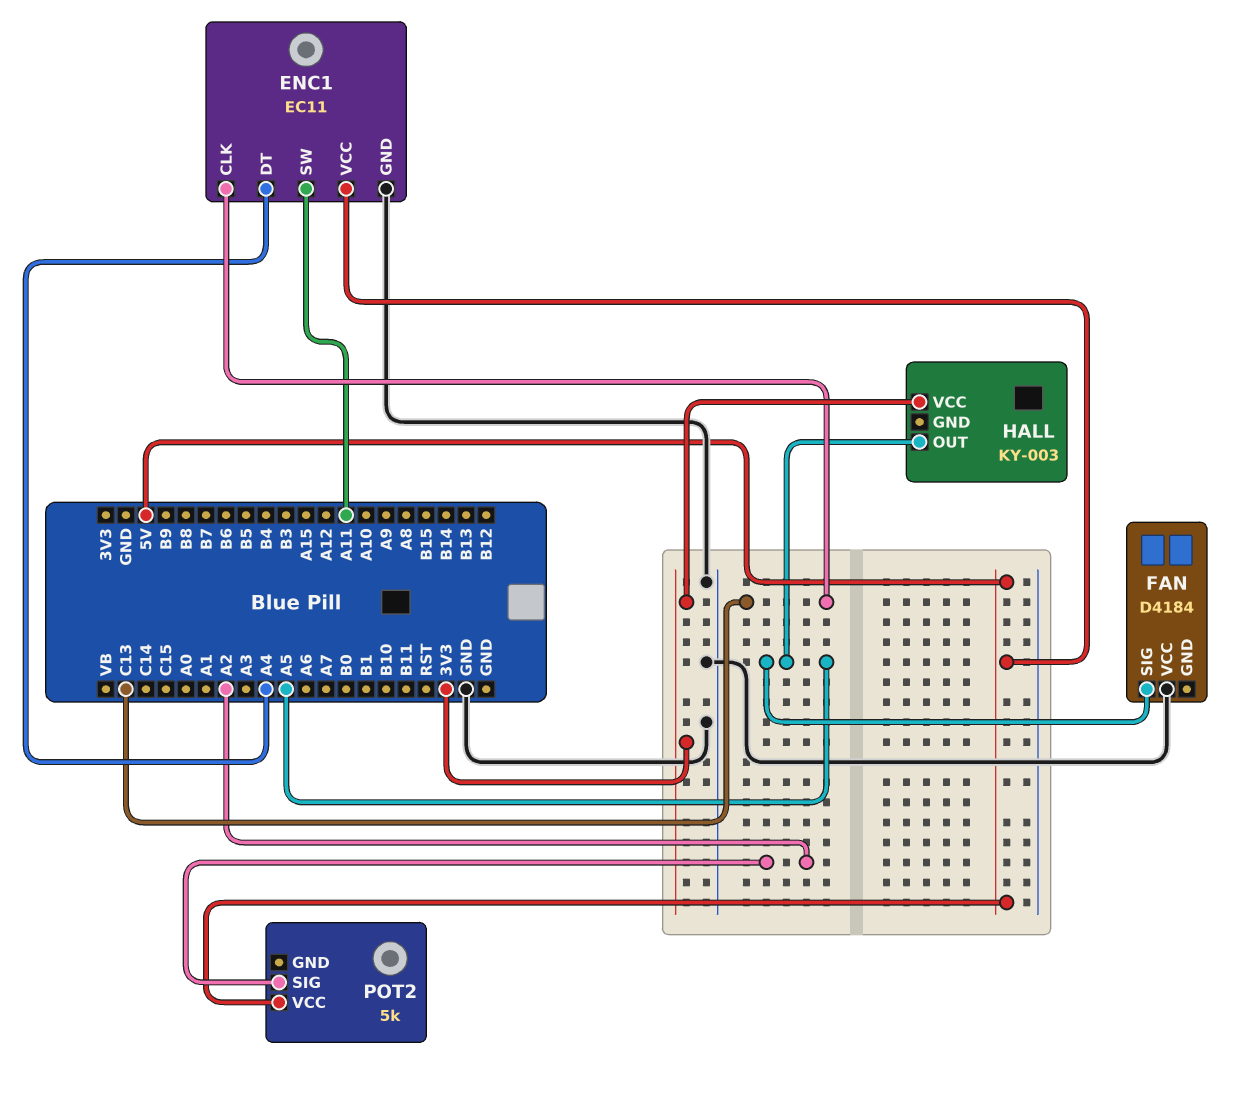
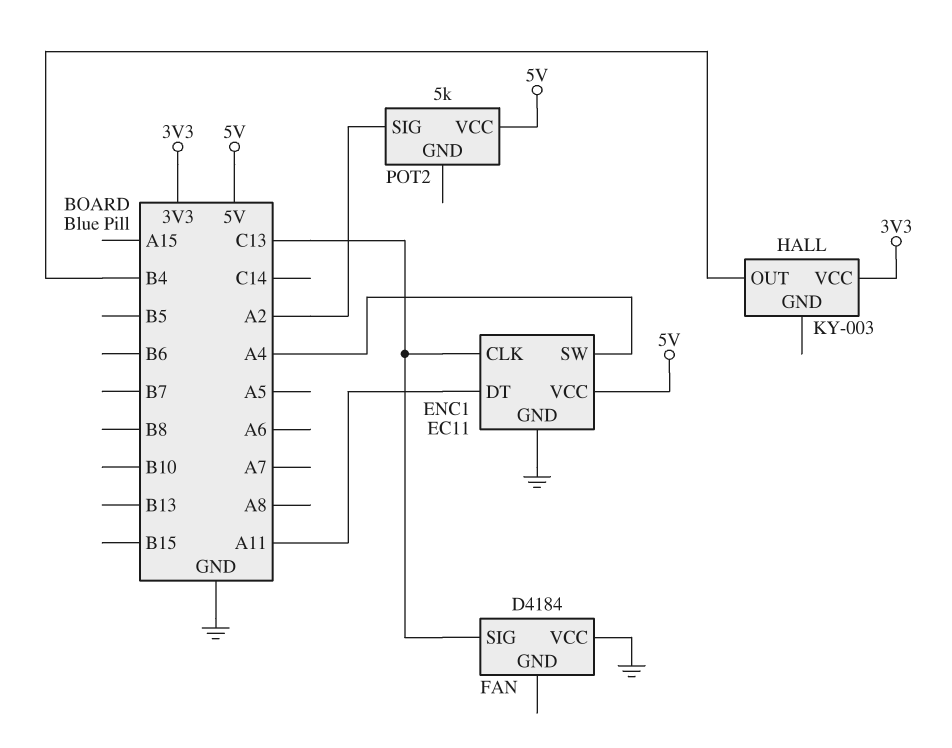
ENC1 pin DT: A4 -> A11
ENC1 pin SW: A11 -> A4
FAN pin SIG: A5 -> C13
HALL pin OUT: A5 -> B4

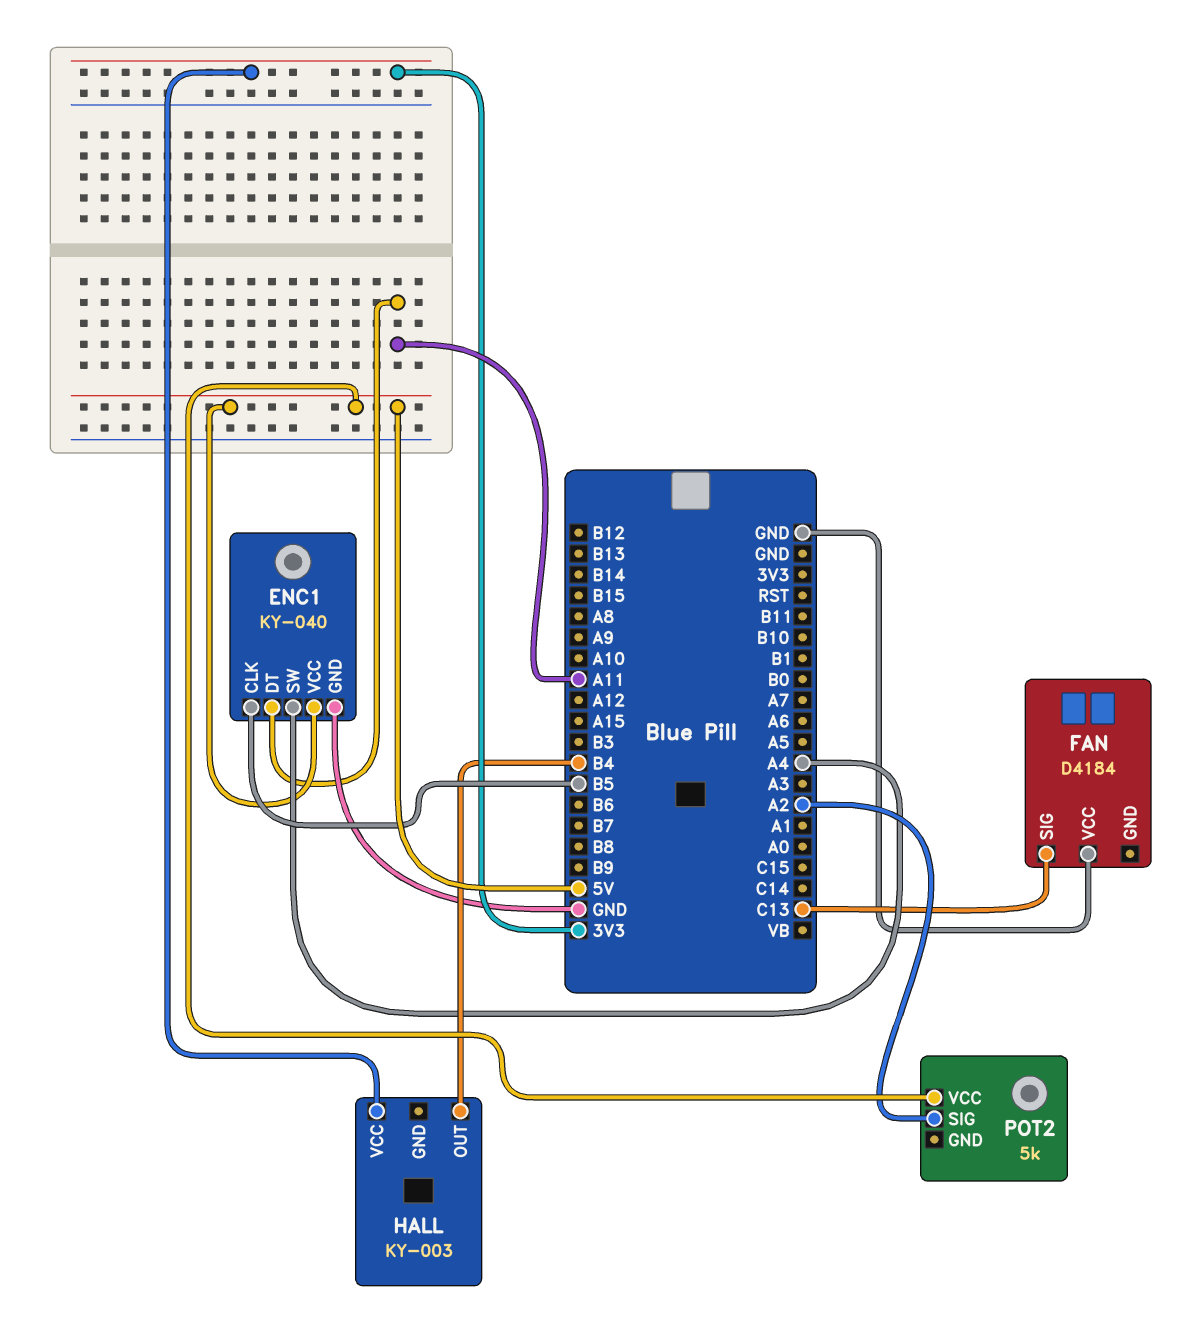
ENC1: EC11 -> KY-040
ENC1 pin CLK: C13 -> B5

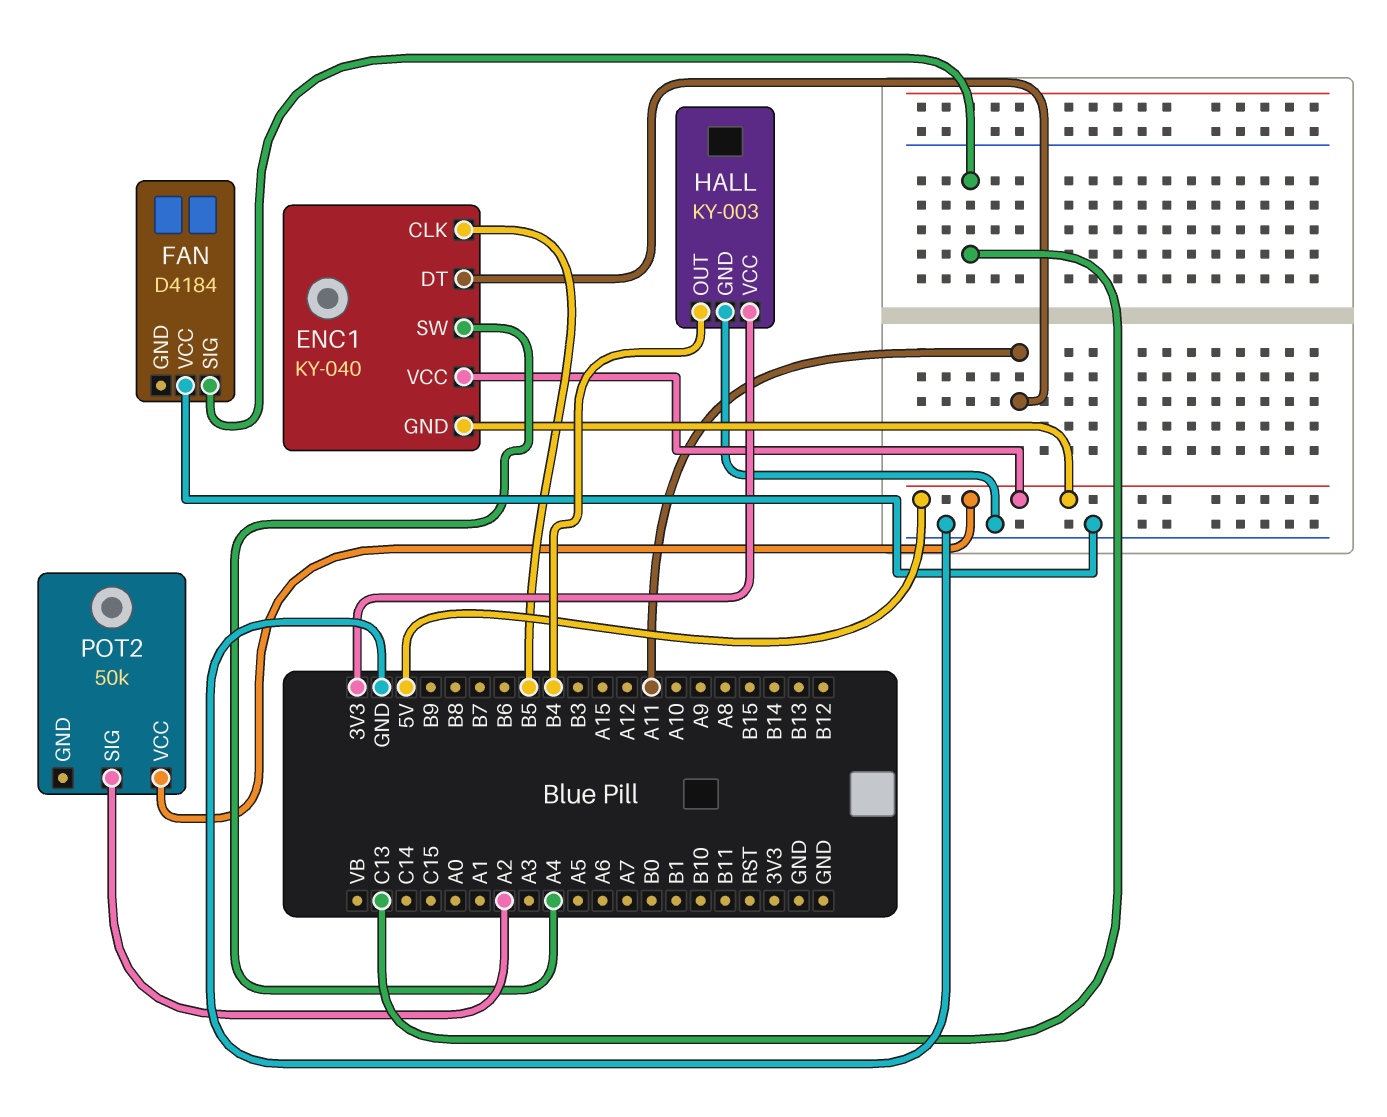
ENC1 pin GND: GND -> 5V
HALL pin GND: none -> GND
POT2: 5k -> 50k

